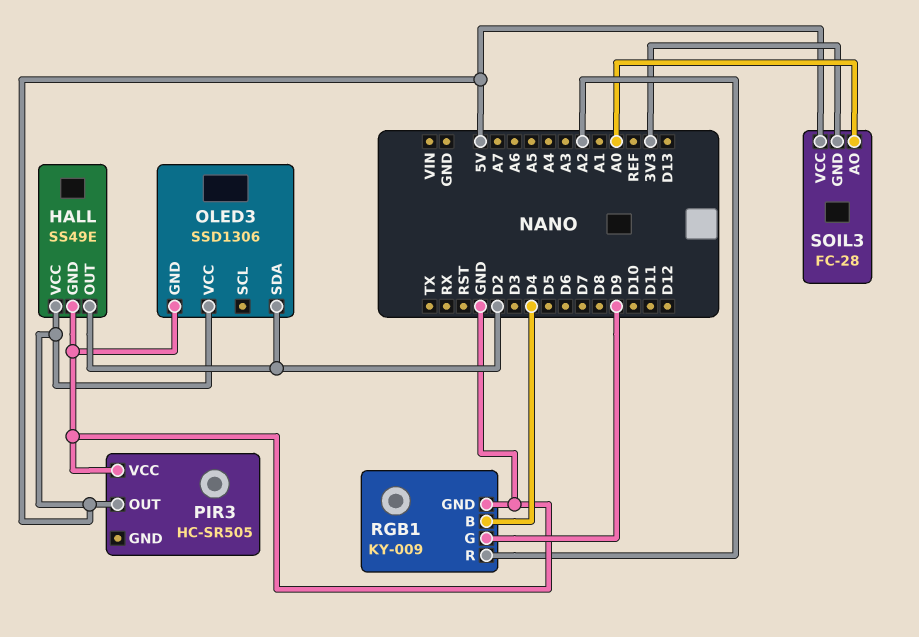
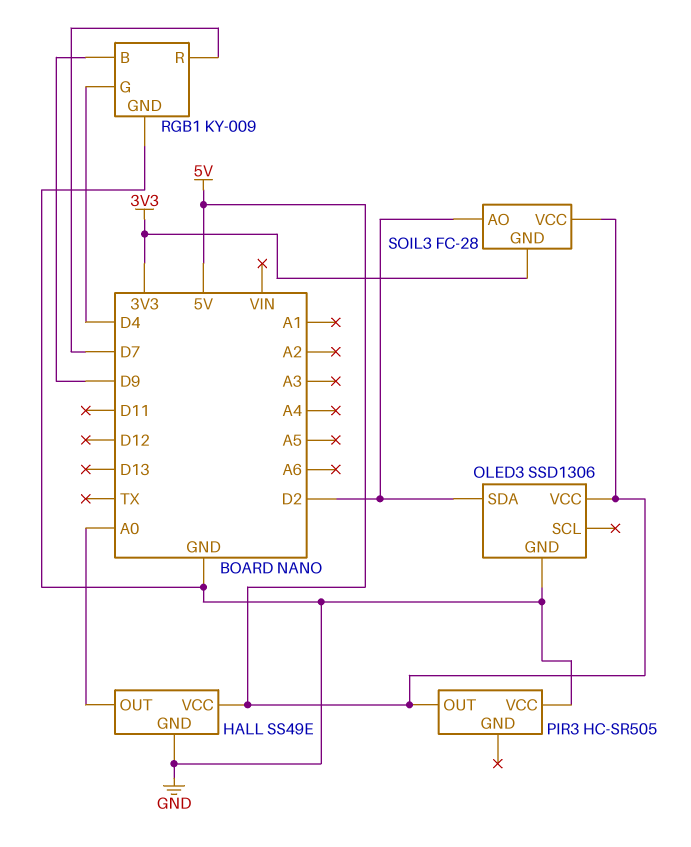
HALL pin OUT: D2 -> A0
RGB1 pin B: D4 -> D9
RGB1 pin G: D9 -> D4
RGB1 pin R: A2 -> D7
SOIL3 pin AO: A0 -> D2

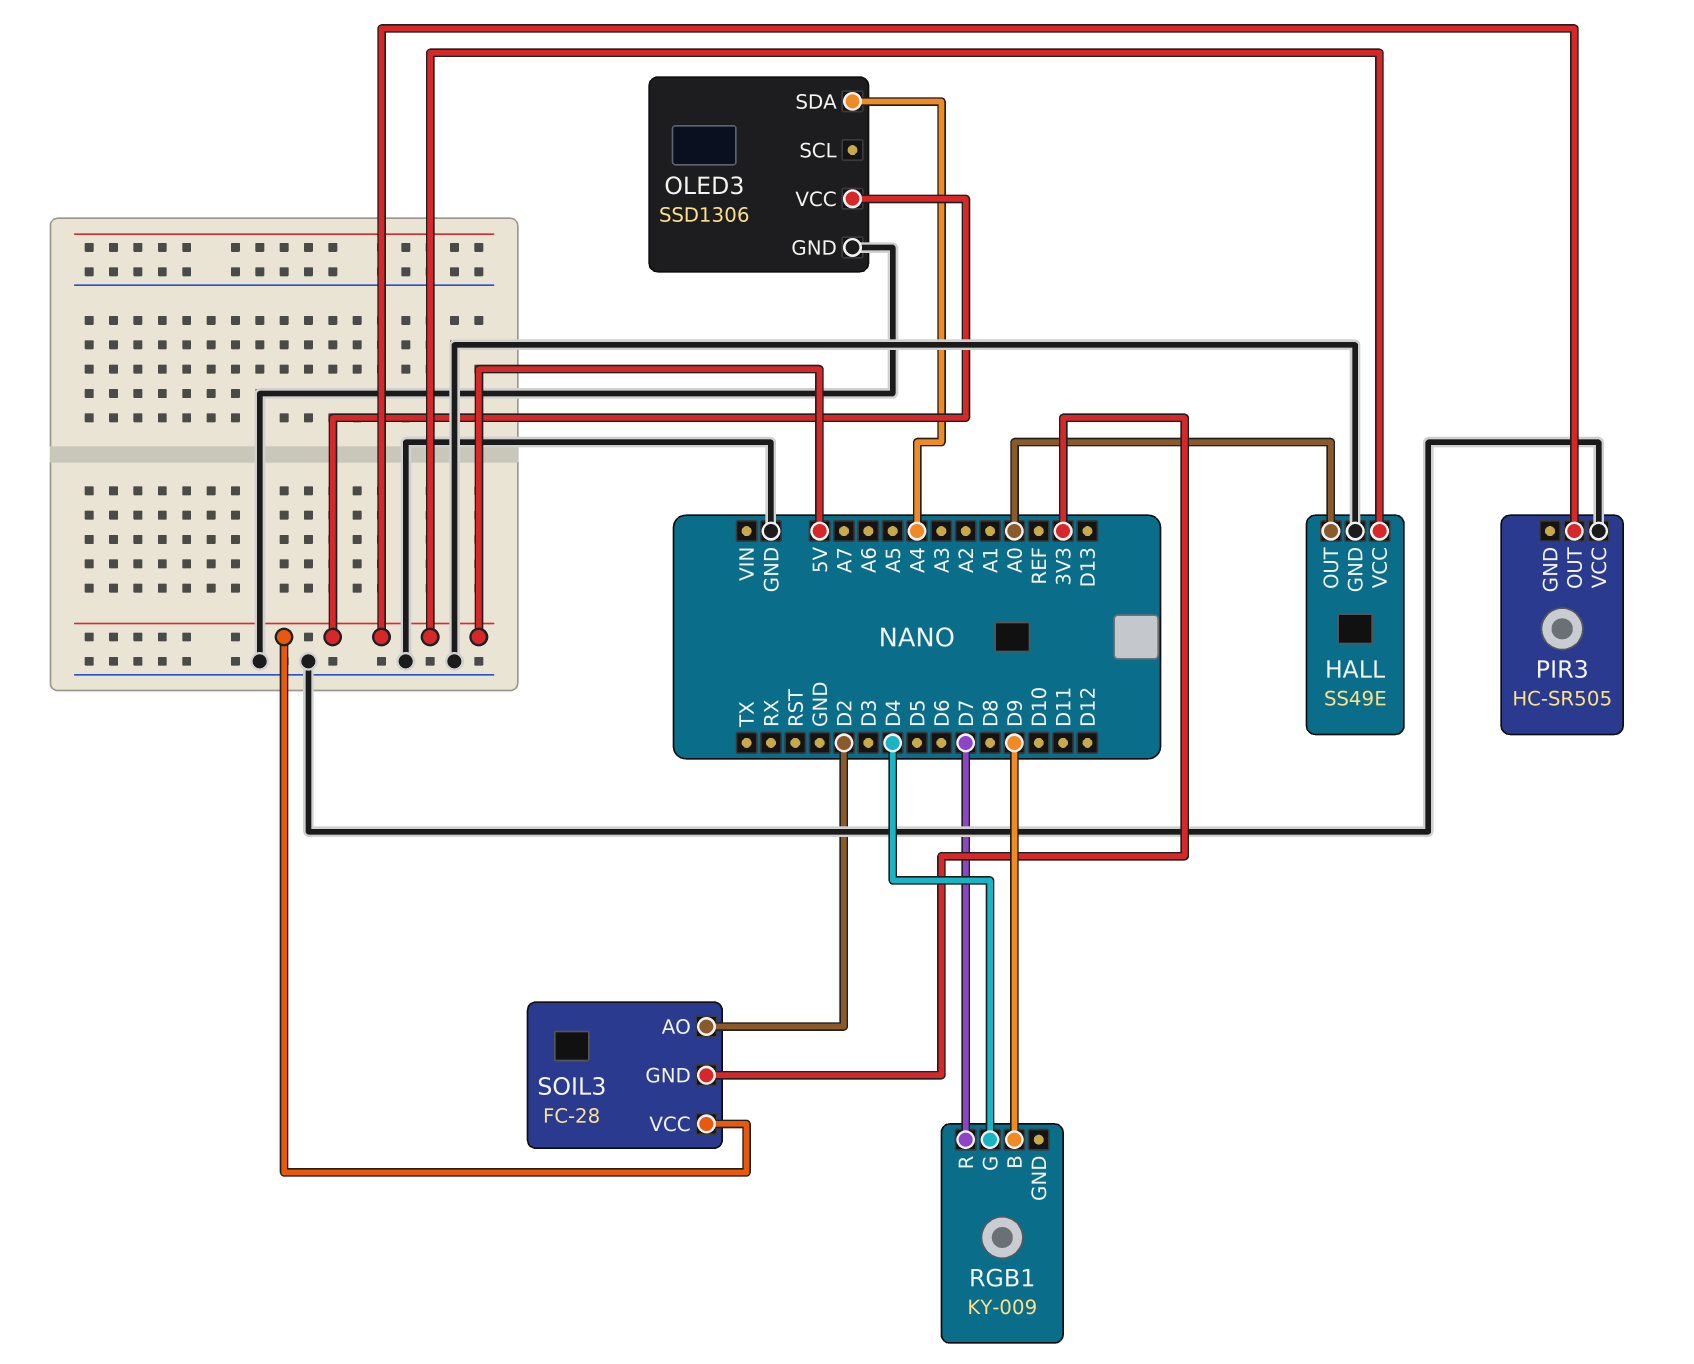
OLED3 pin SDA: D2 -> A4
RGB1 pin GND: GND -> none

